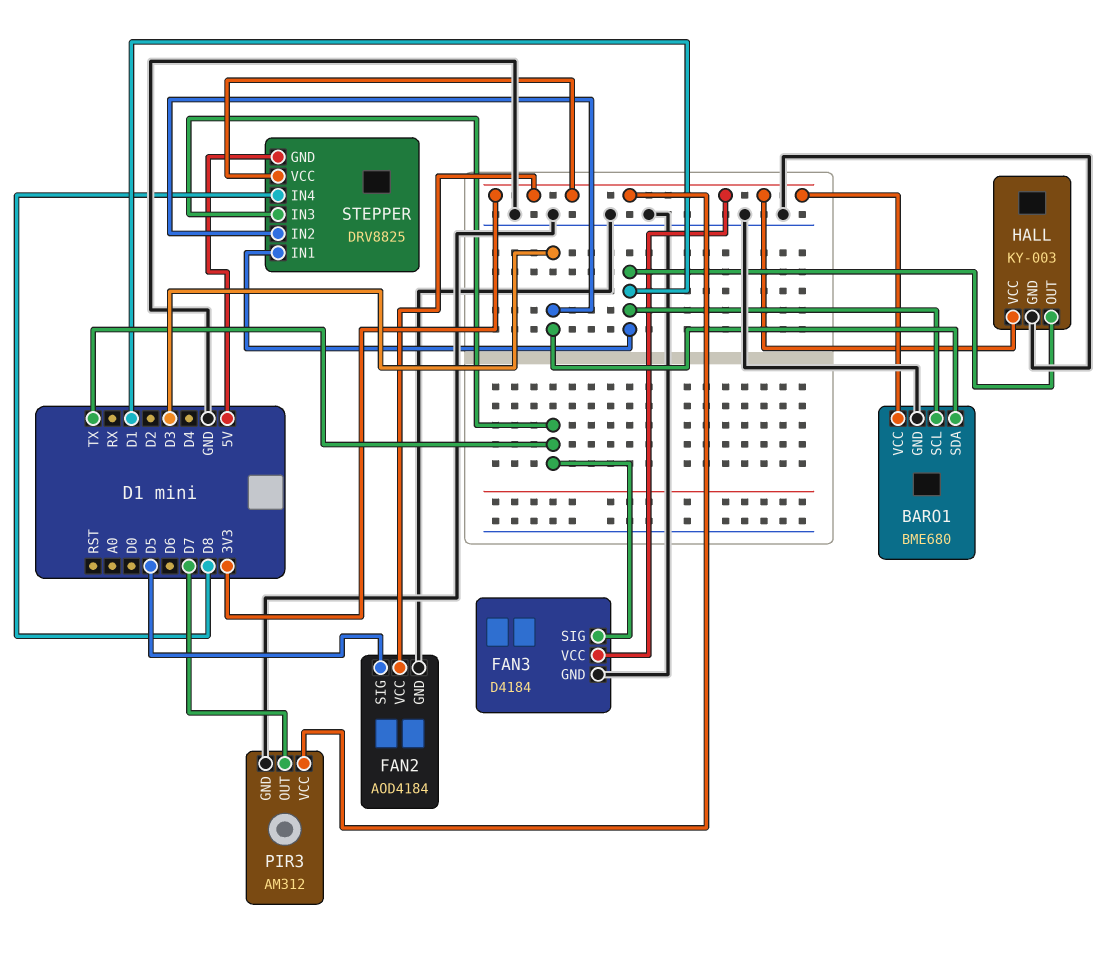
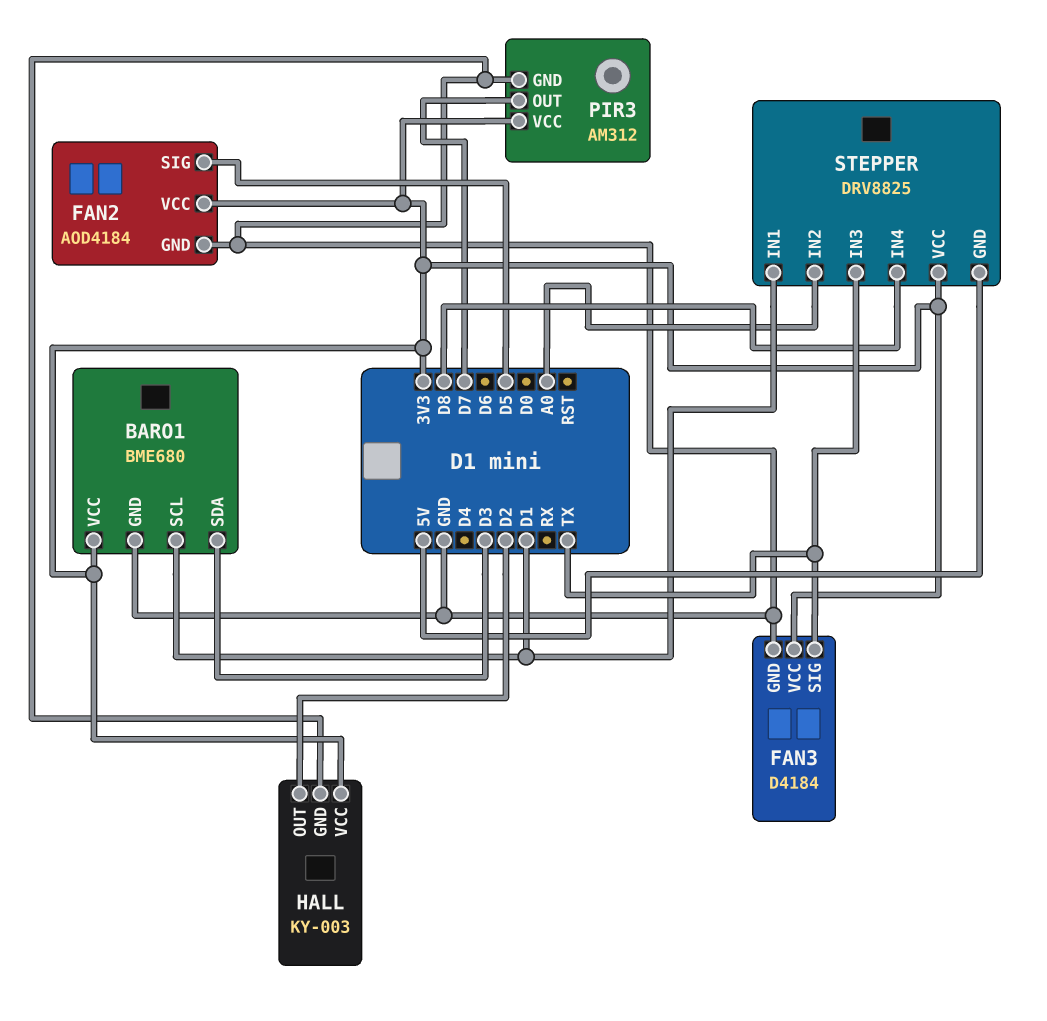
HALL pin OUT: D1 -> D2
STEPPER pin IN2: D3 -> A0

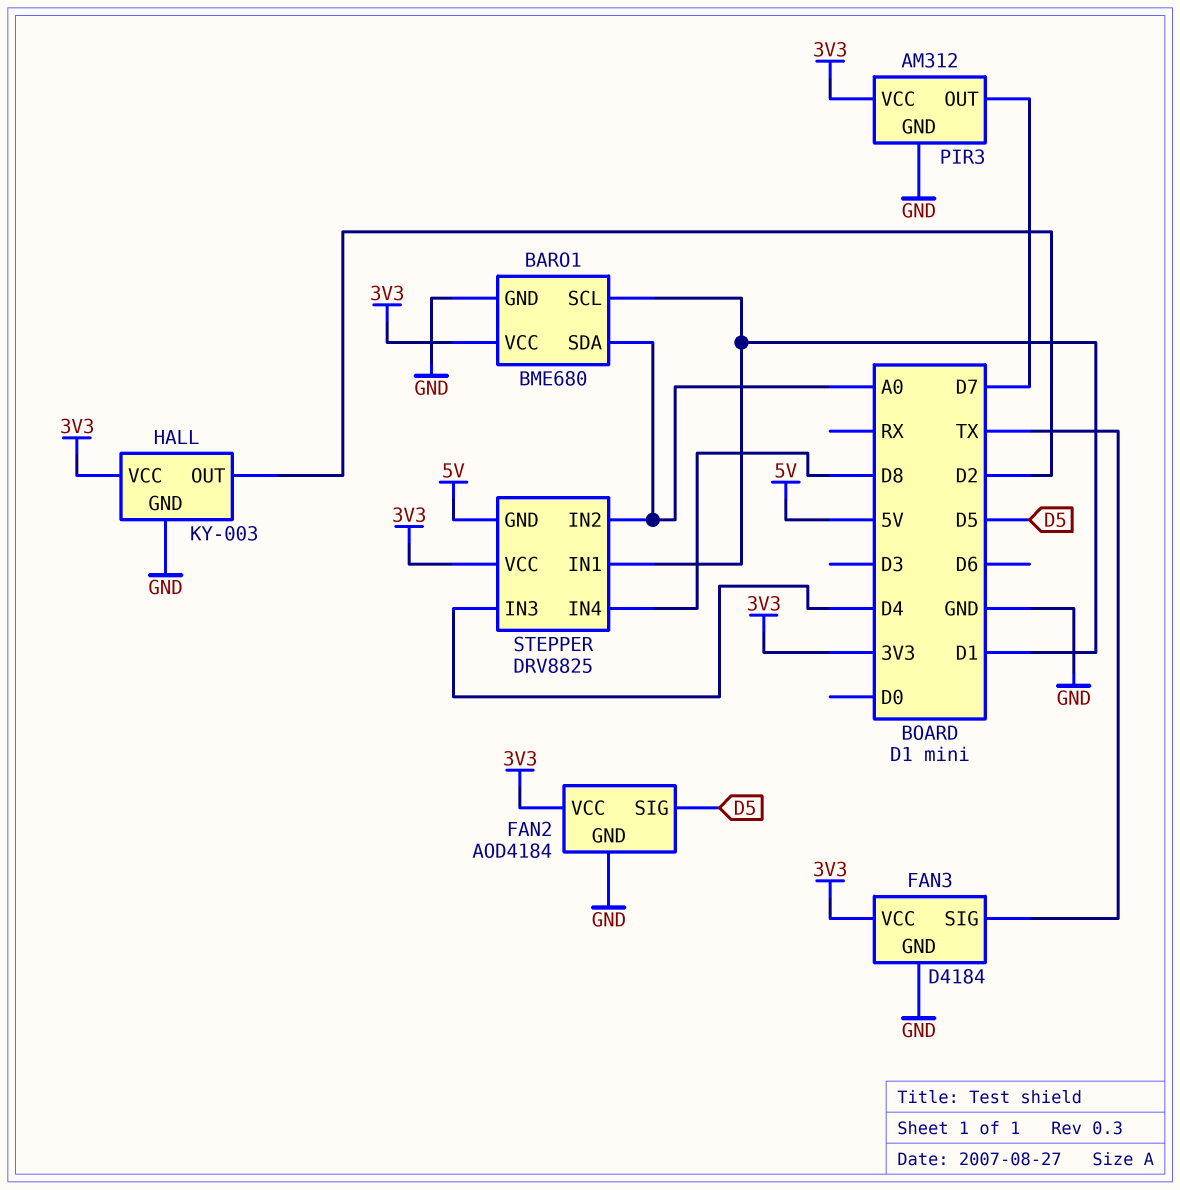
BARO1 pin SDA: D3 -> A0
STEPPER pin IN3: TX -> D4

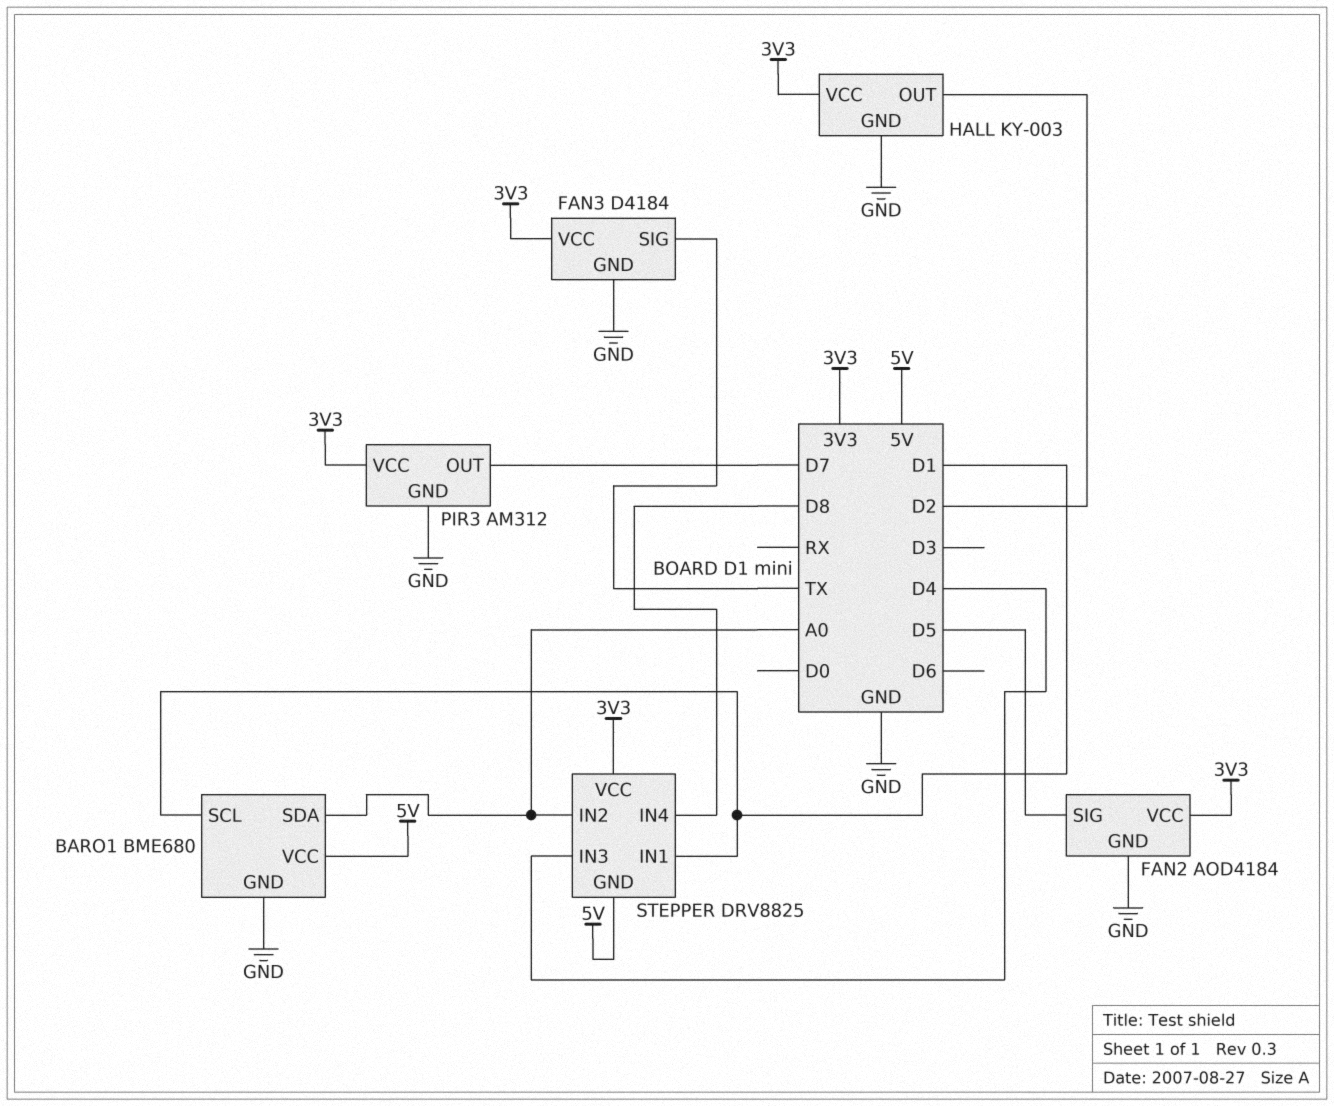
BARO1 pin VCC: 3V3 -> 5V

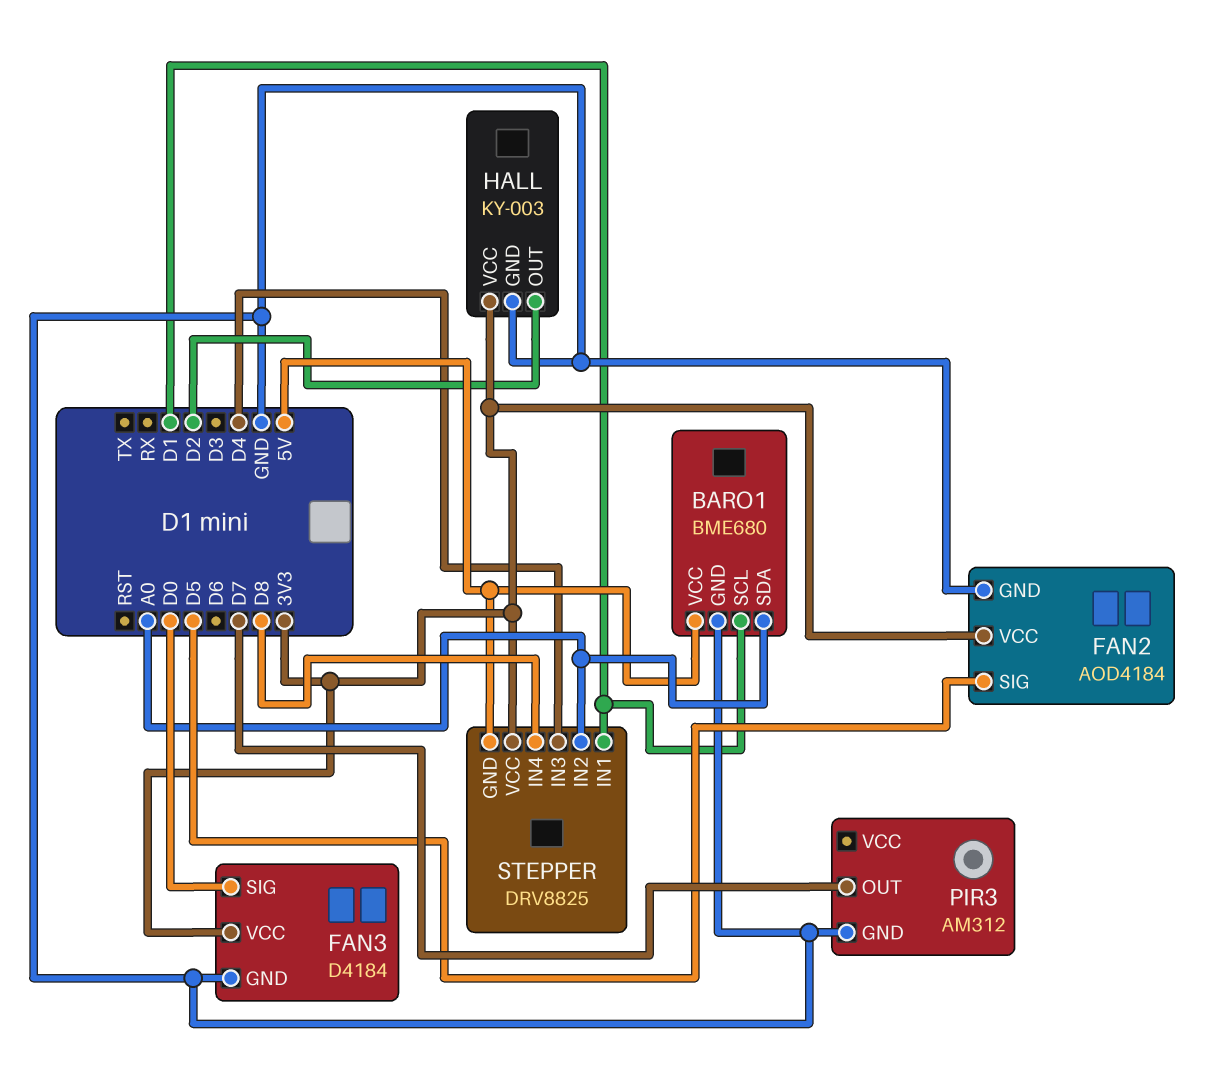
FAN3 pin SIG: TX -> D0
PIR3 pin VCC: 3V3 -> none

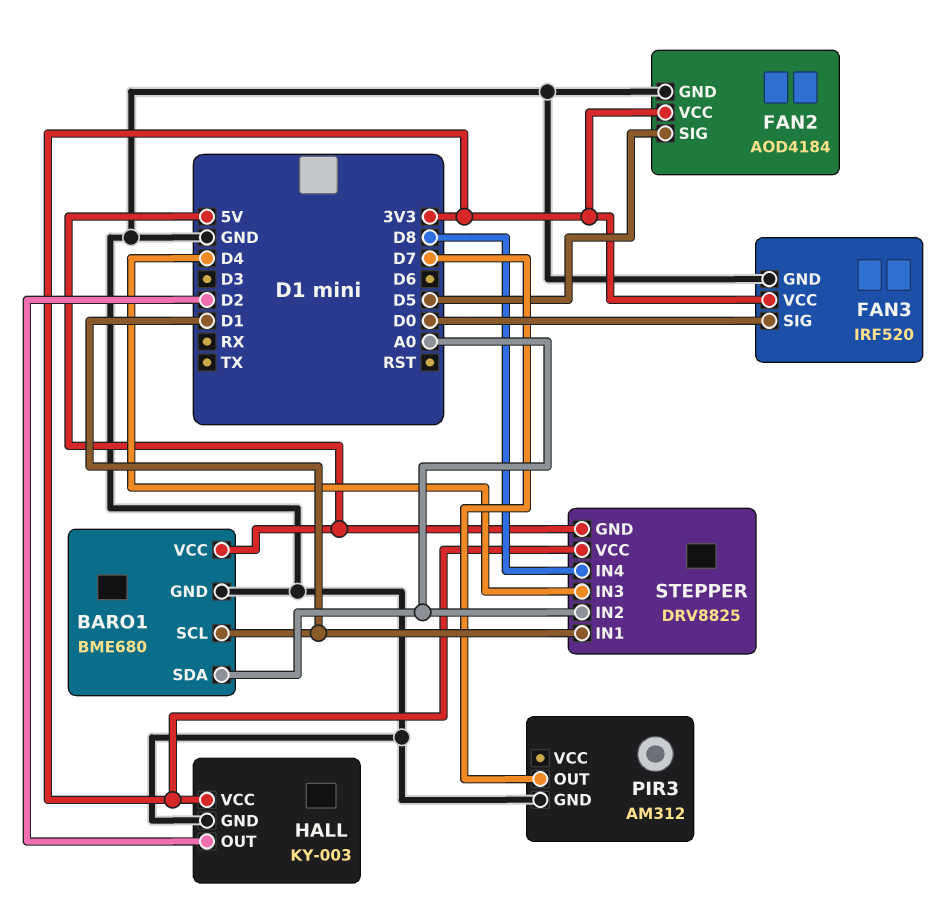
FAN3: D4184 -> IRF520

